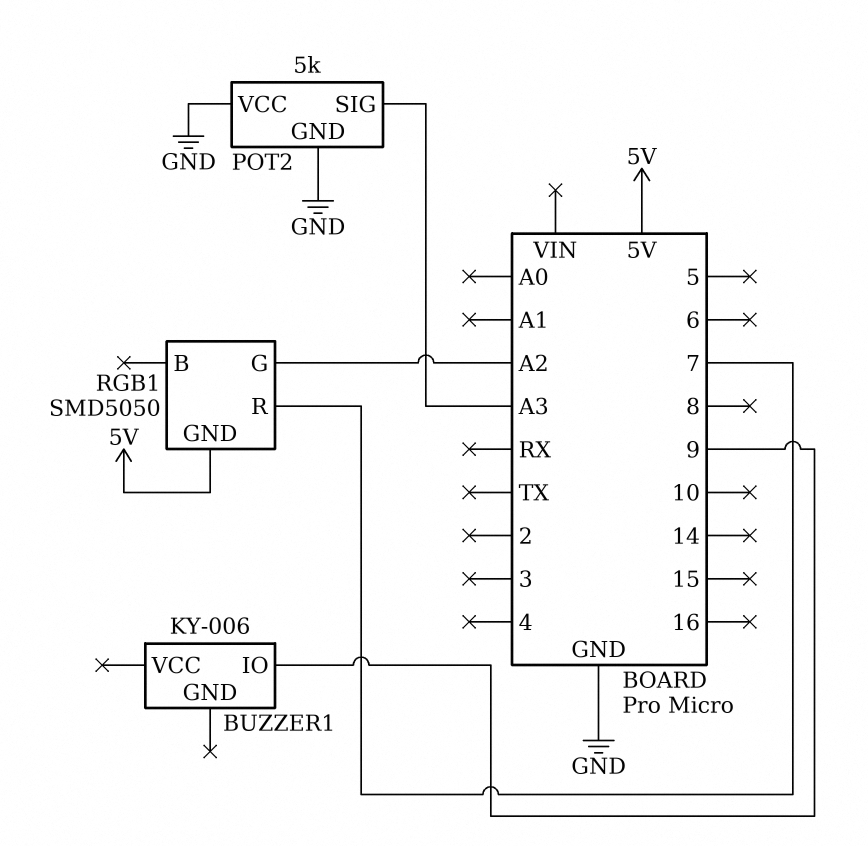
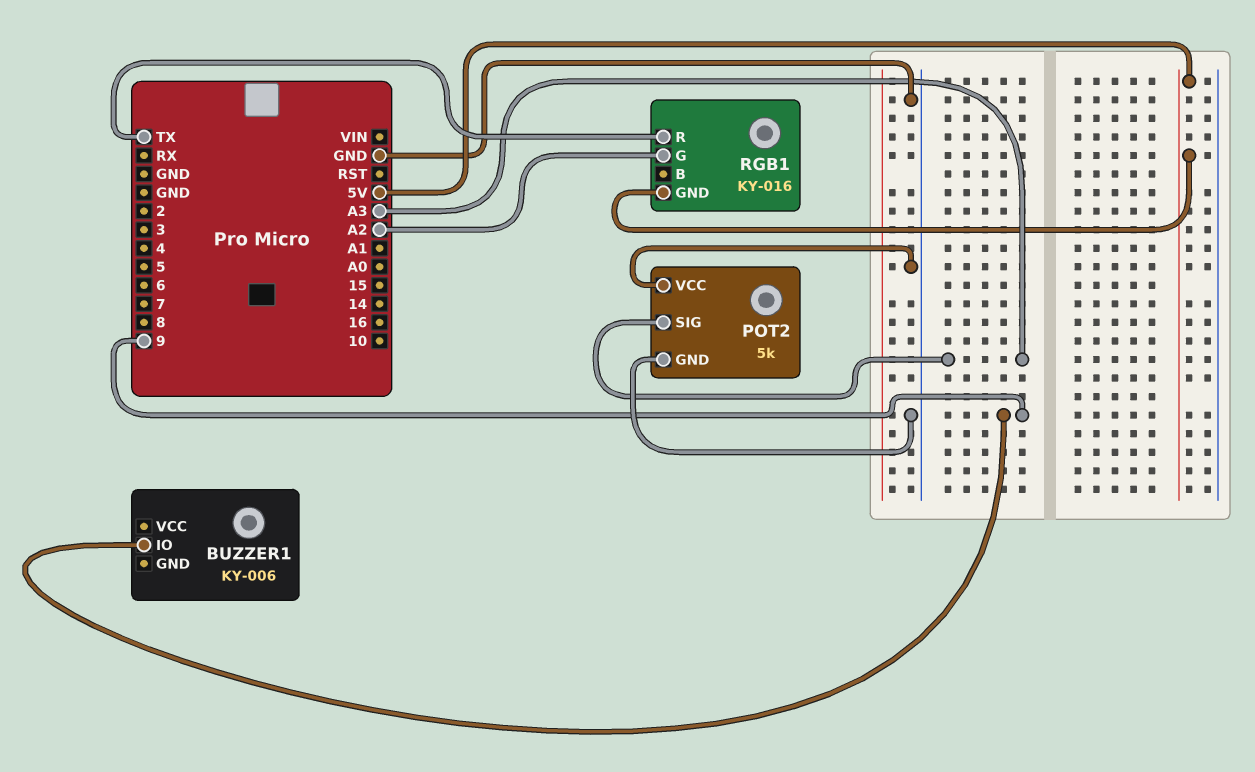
RGB1: SMD5050 -> KY-016
RGB1 pin R: 7 -> TX

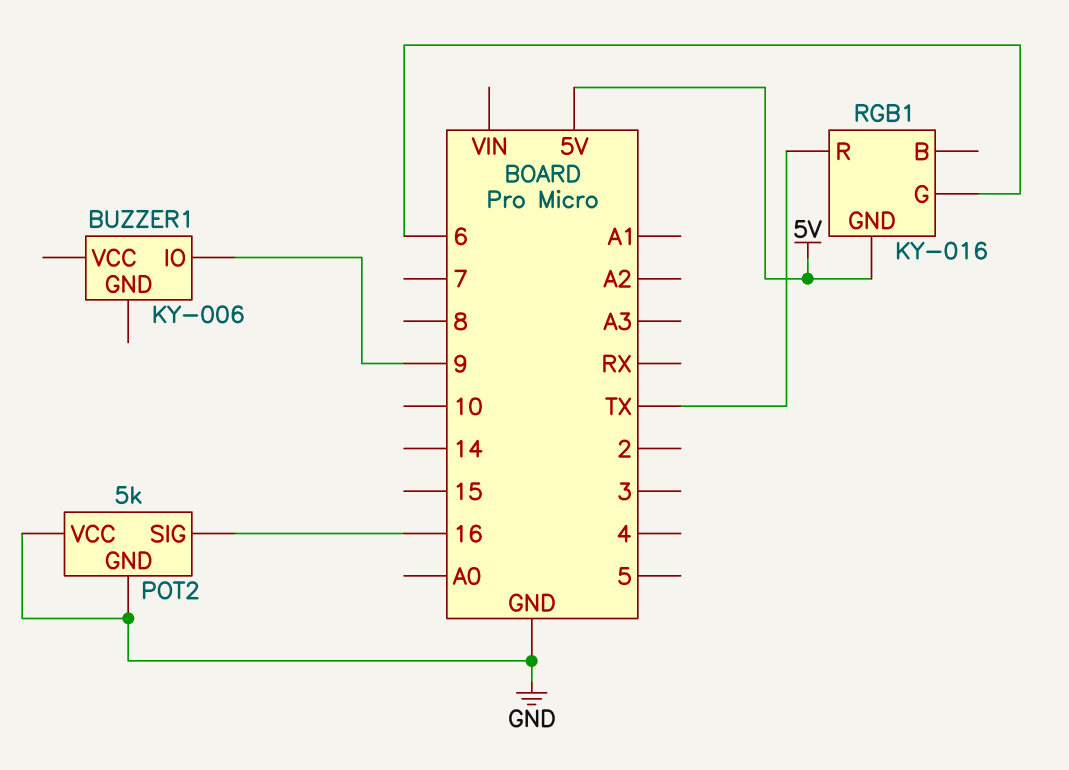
POT2 pin SIG: A3 -> 16
RGB1 pin G: A2 -> 6

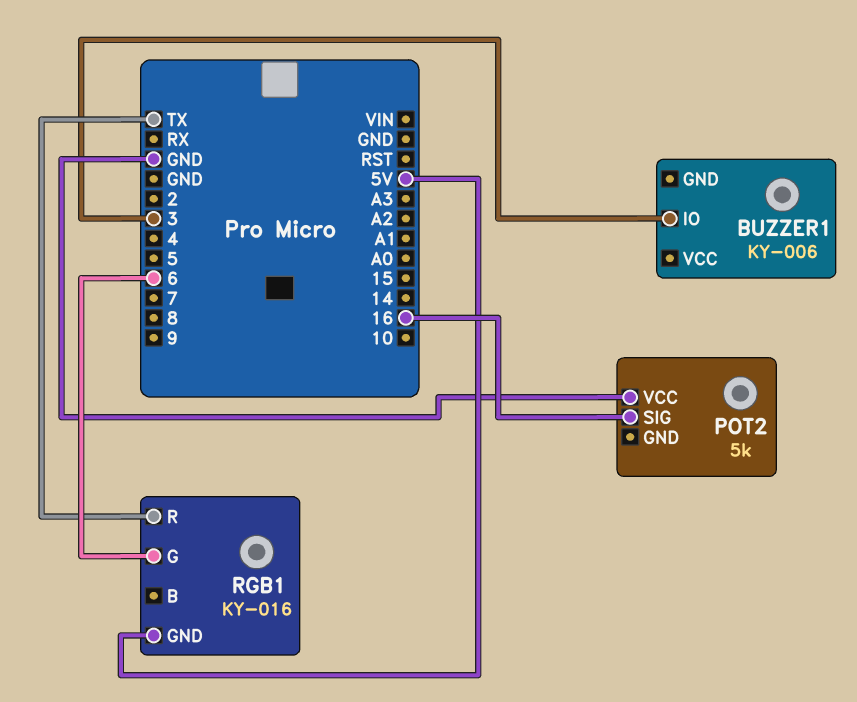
BUZZER1 pin IO: 9 -> 3
POT2 pin GND: GND -> none

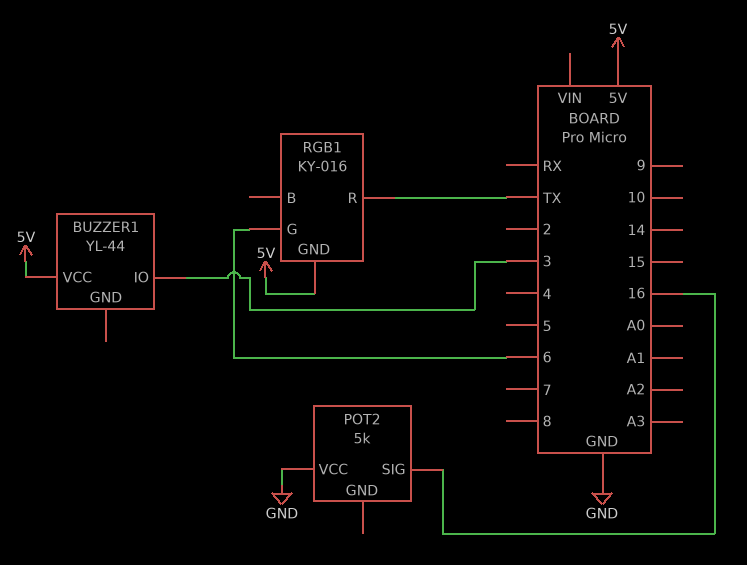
BUZZER1: KY-006 -> YL-44
BUZZER1 pin VCC: none -> 5V

